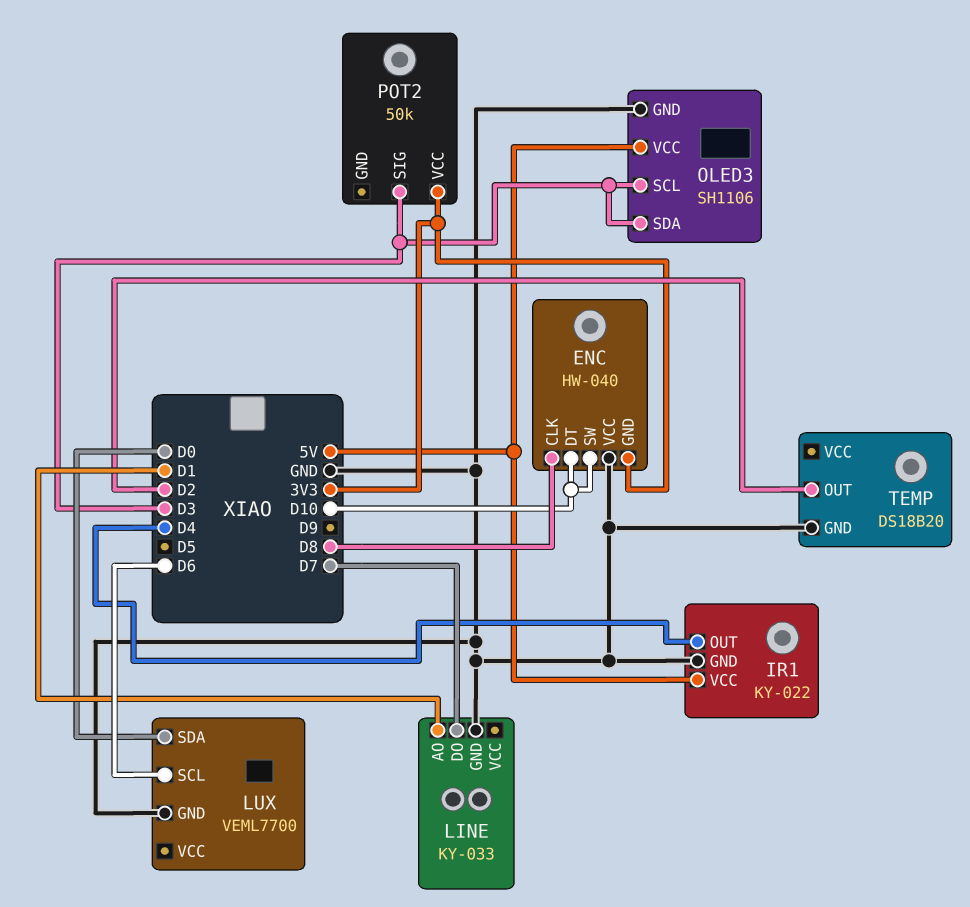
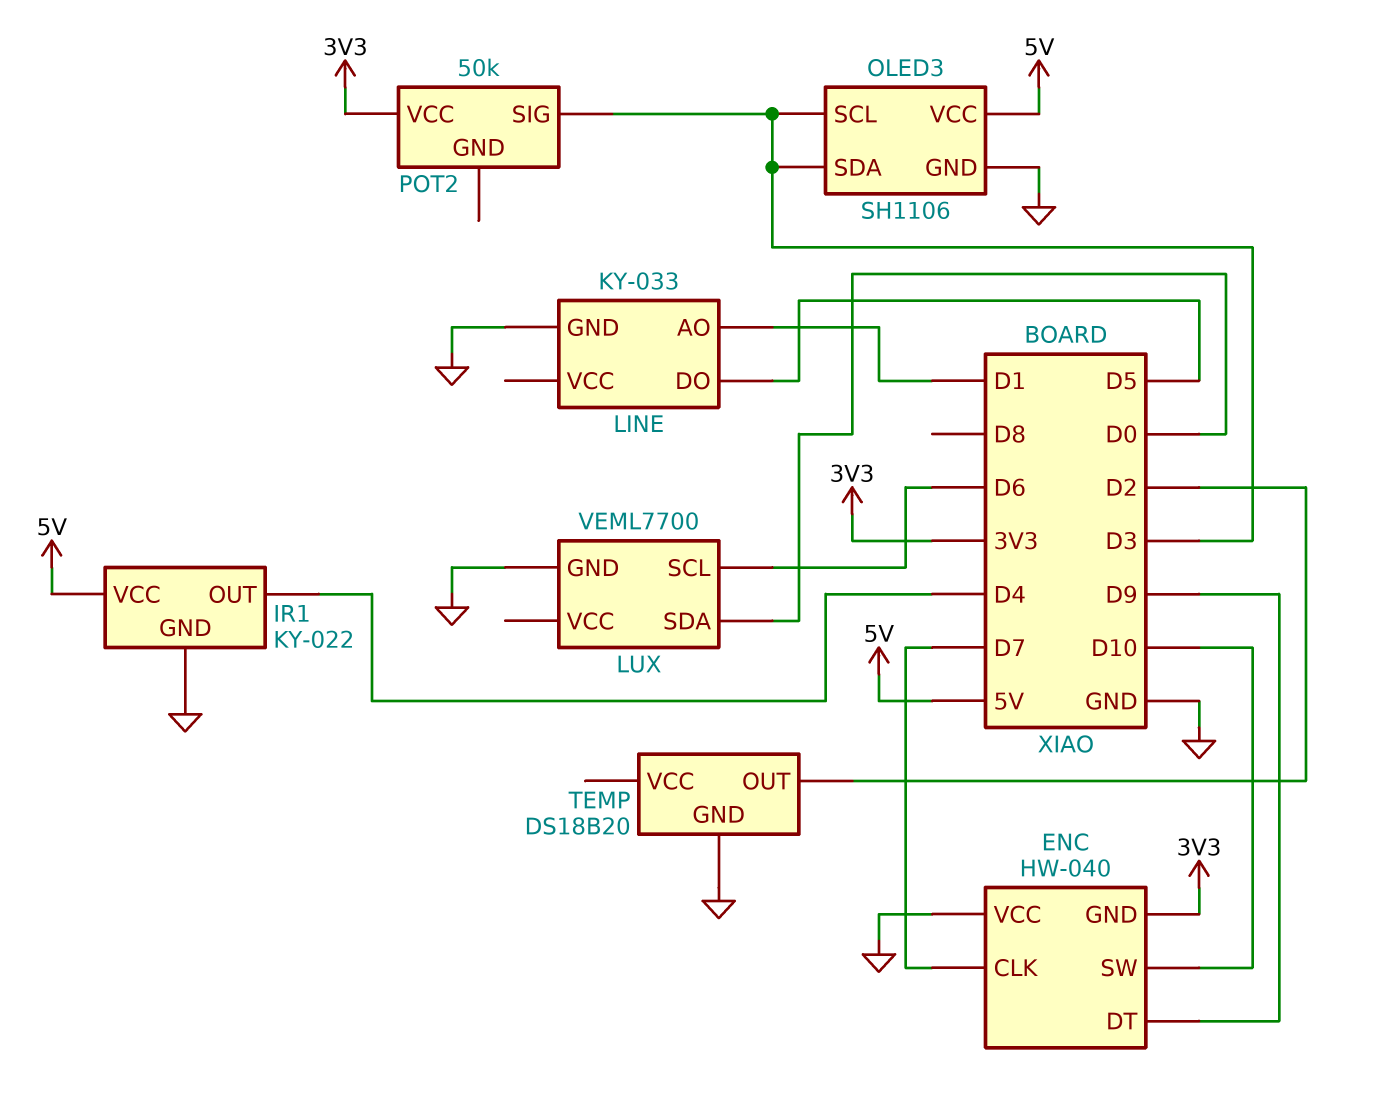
ENC pin CLK: D8 -> D7
ENC pin DT: D10 -> D9
LINE pin DO: D7 -> D5

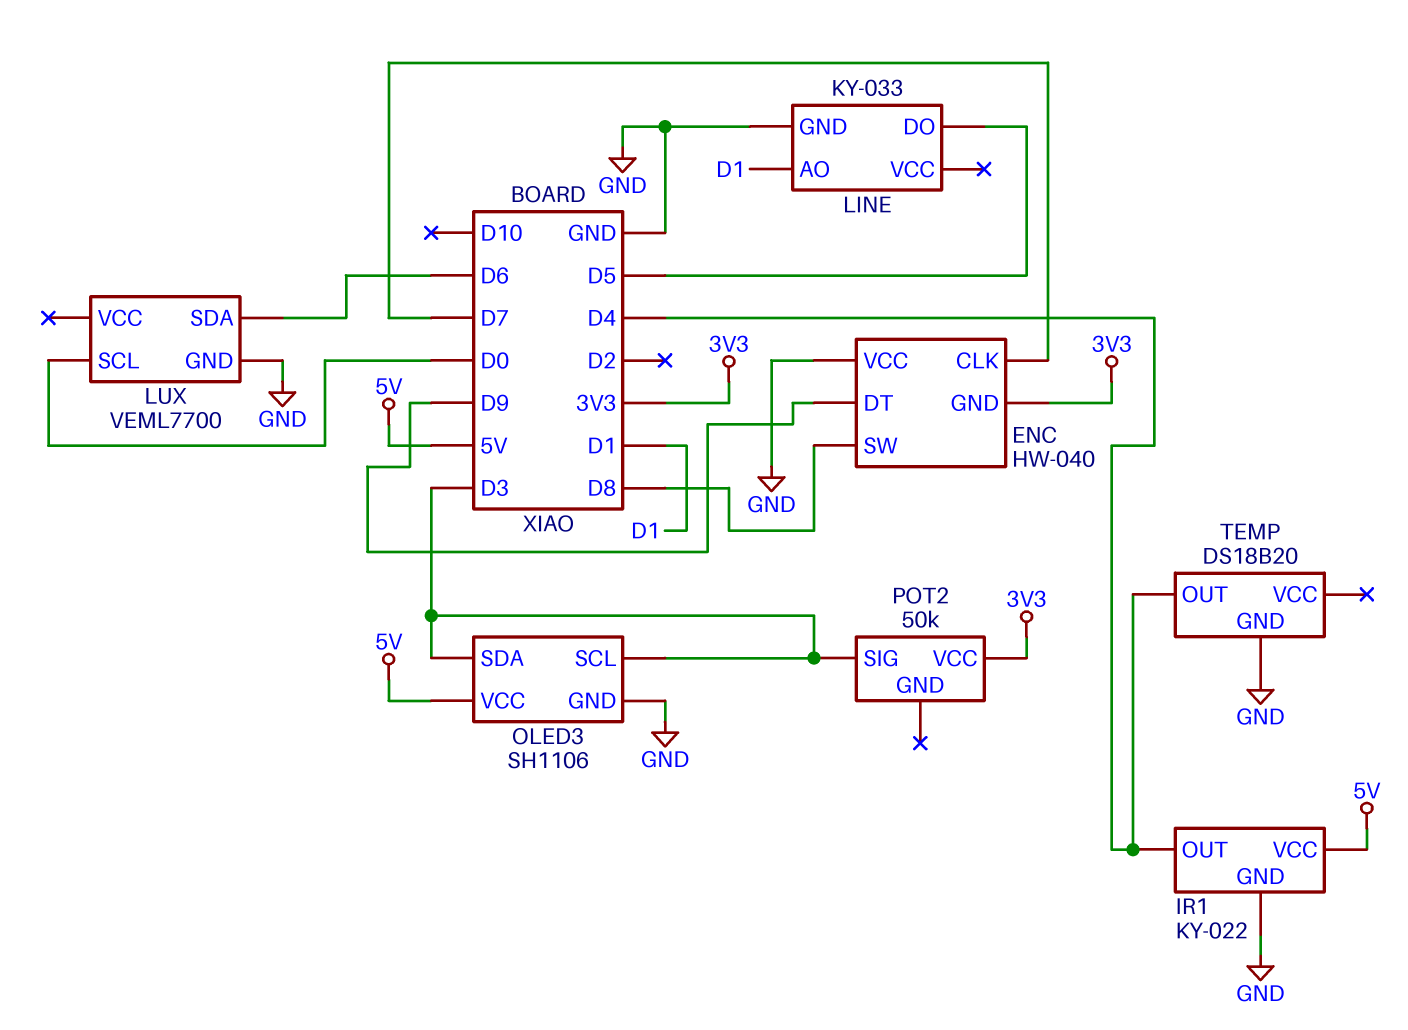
ENC pin SW: D10 -> D8
LUX pin SCL: D6 -> D0
LUX pin SDA: D0 -> D6
TEMP pin OUT: D2 -> D4

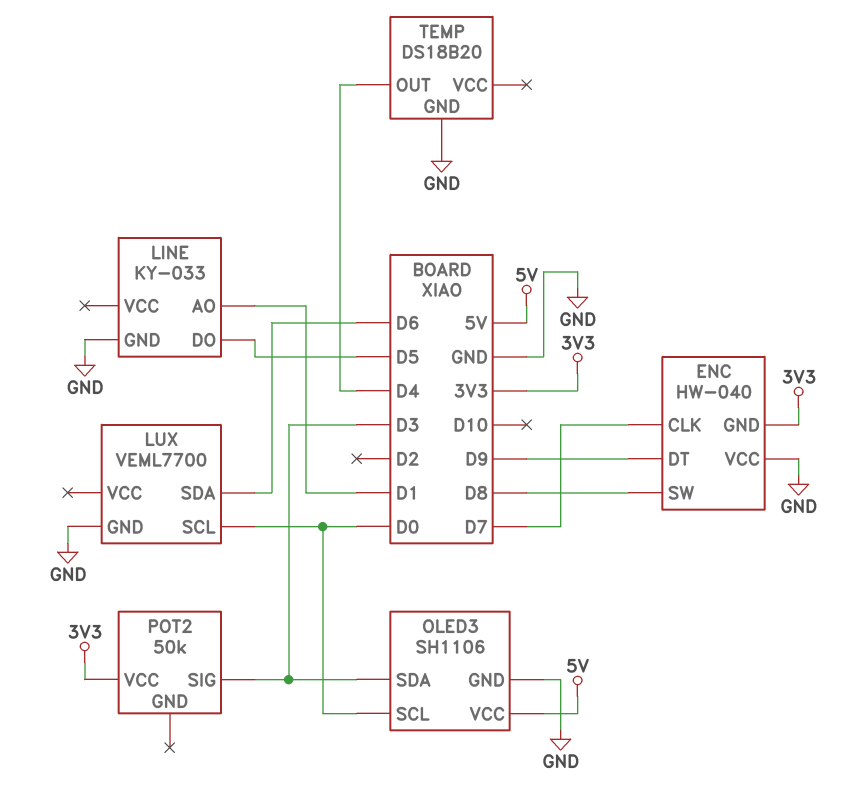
IR1: KY-022 -> none
IR1 pin GND: GND -> none
IR1 pin OUT: D4 -> none
IR1 pin VCC: 5V -> none
OLED3 pin SCL: D3 -> D0

